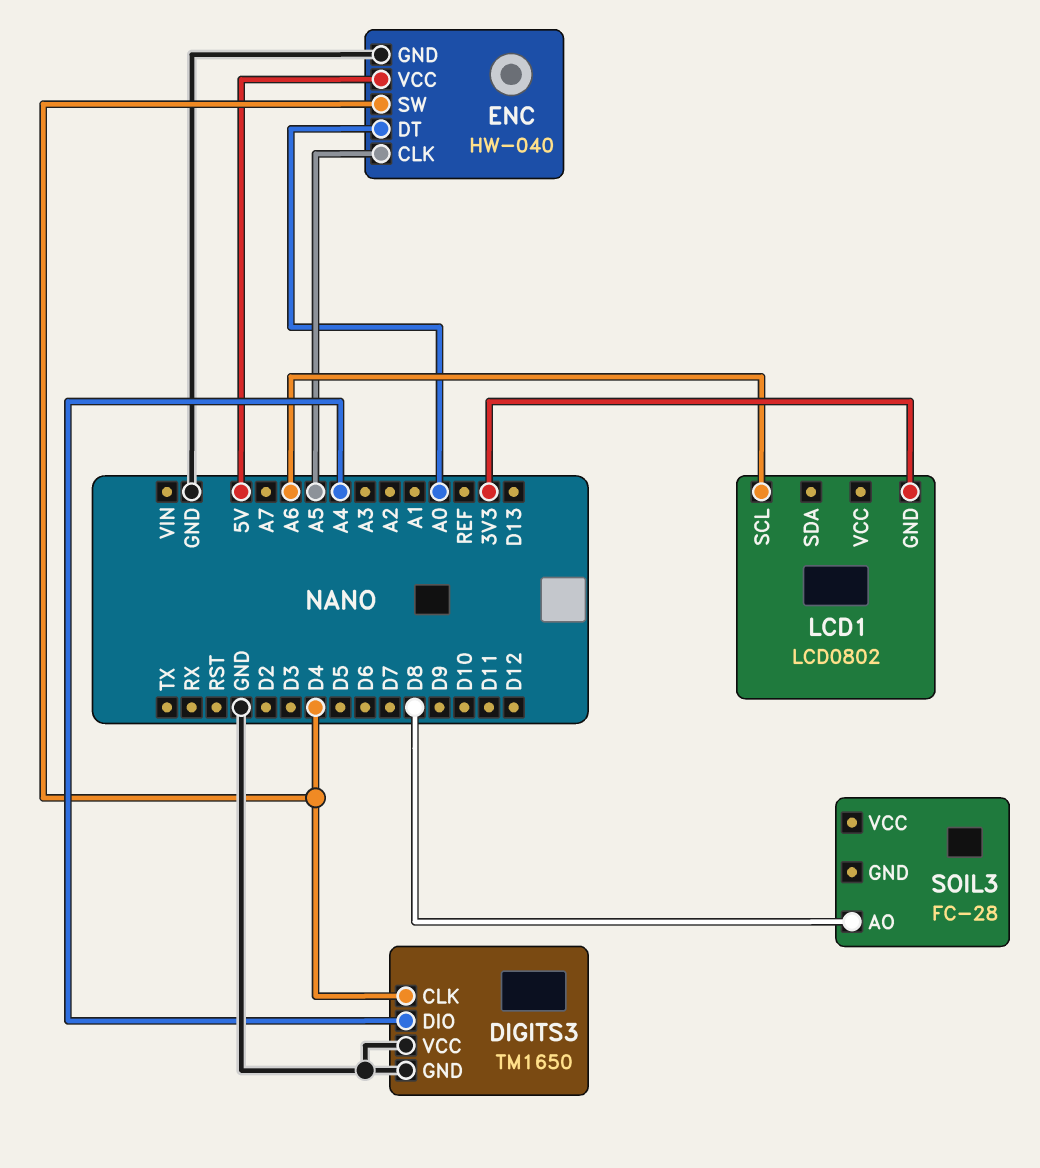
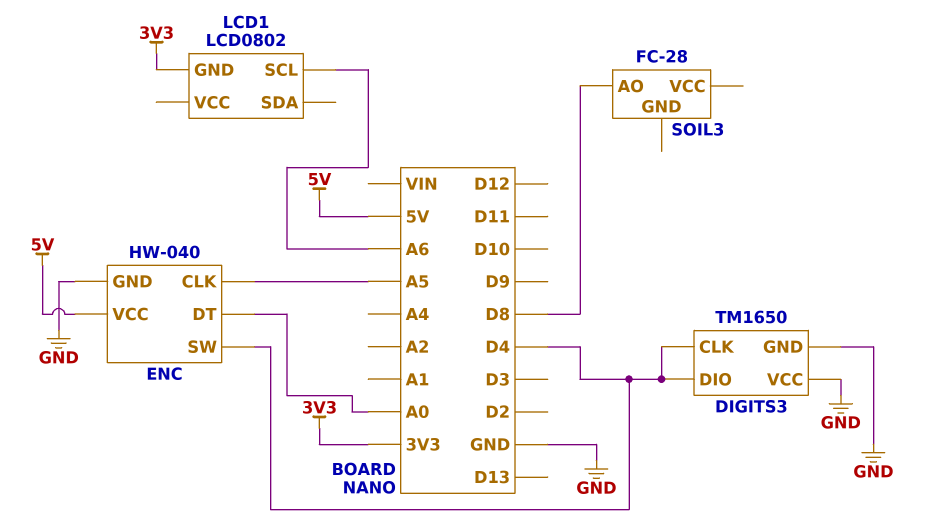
DIGITS3 pin DIO: A4 -> D4

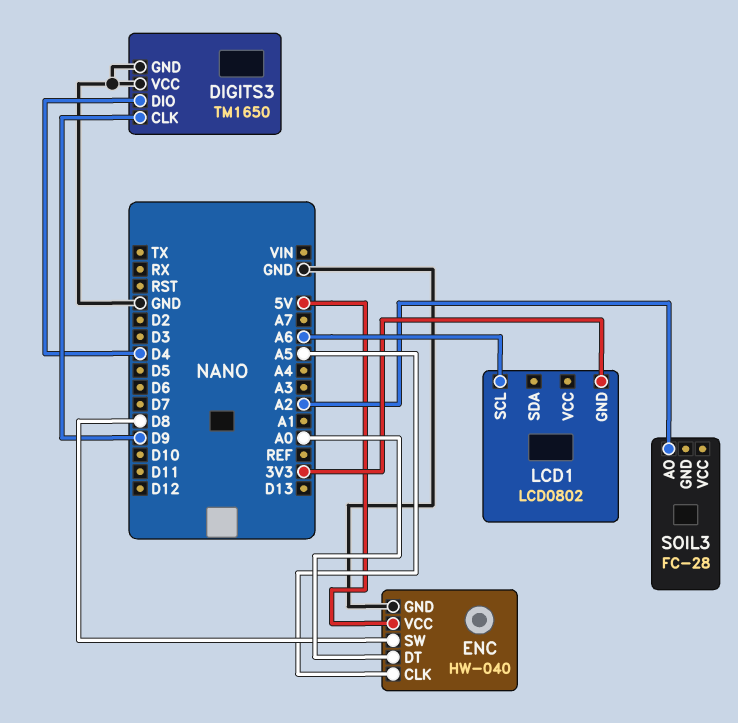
DIGITS3 pin CLK: D4 -> D9
ENC pin SW: D4 -> D8
SOIL3 pin AO: D8 -> A2

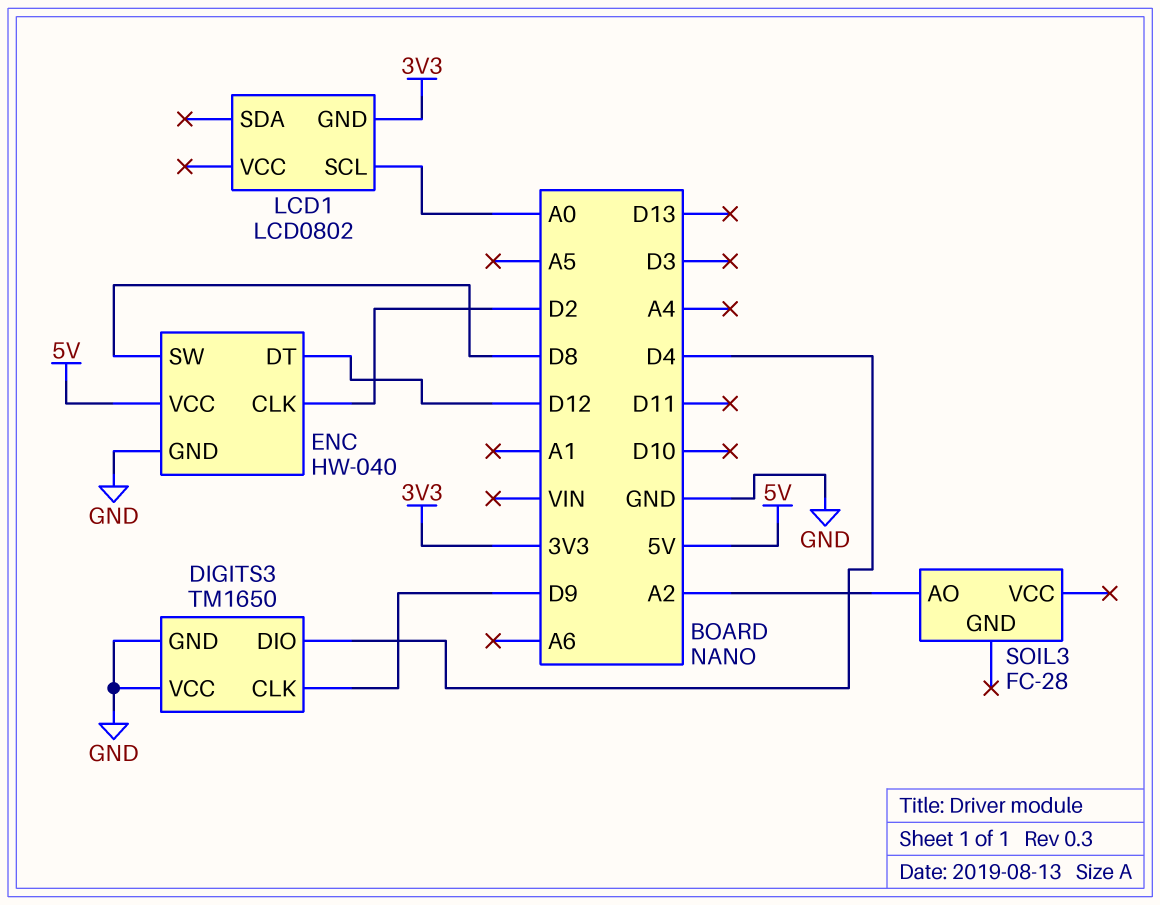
ENC pin CLK: A5 -> D2
ENC pin DT: A0 -> D12
LCD1 pin SCL: A6 -> A0

